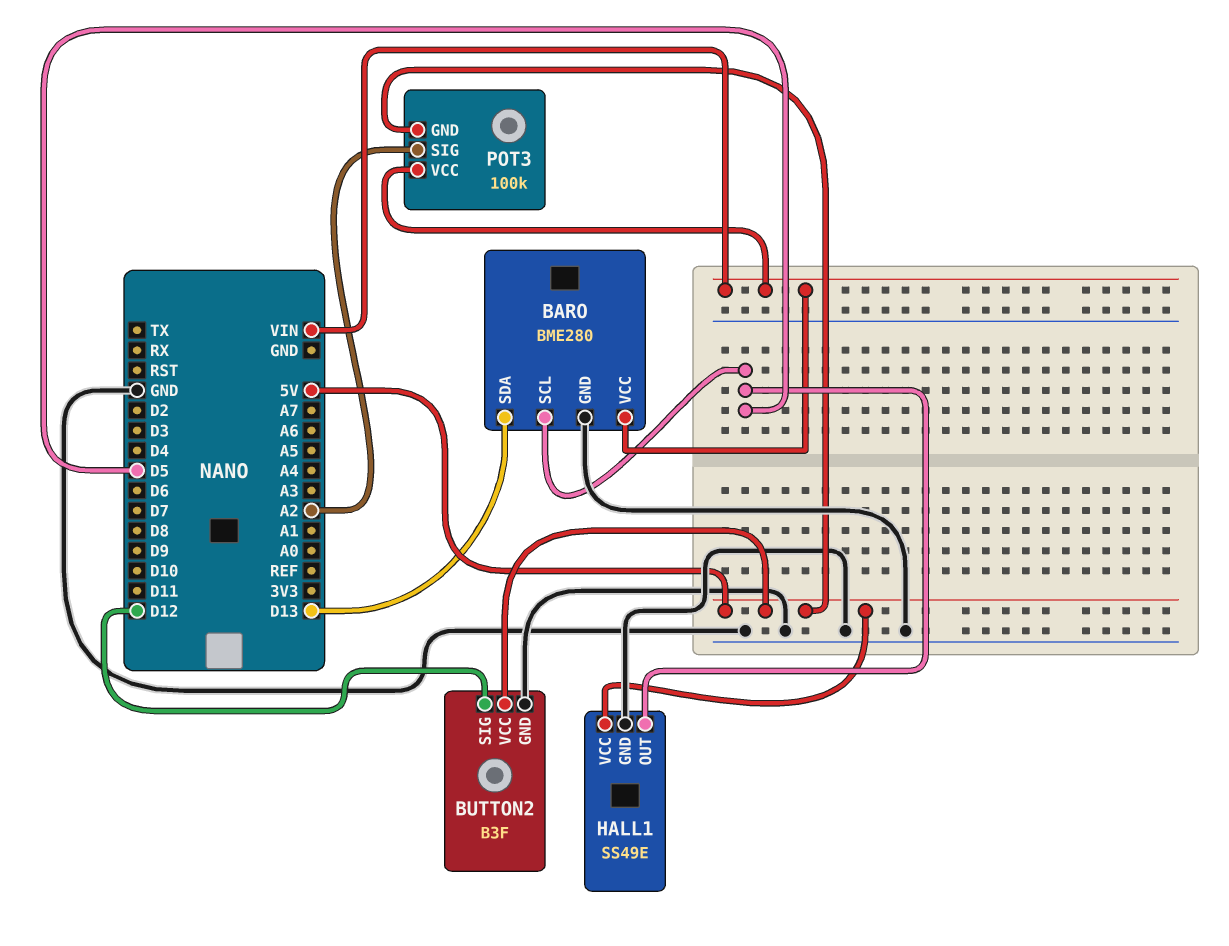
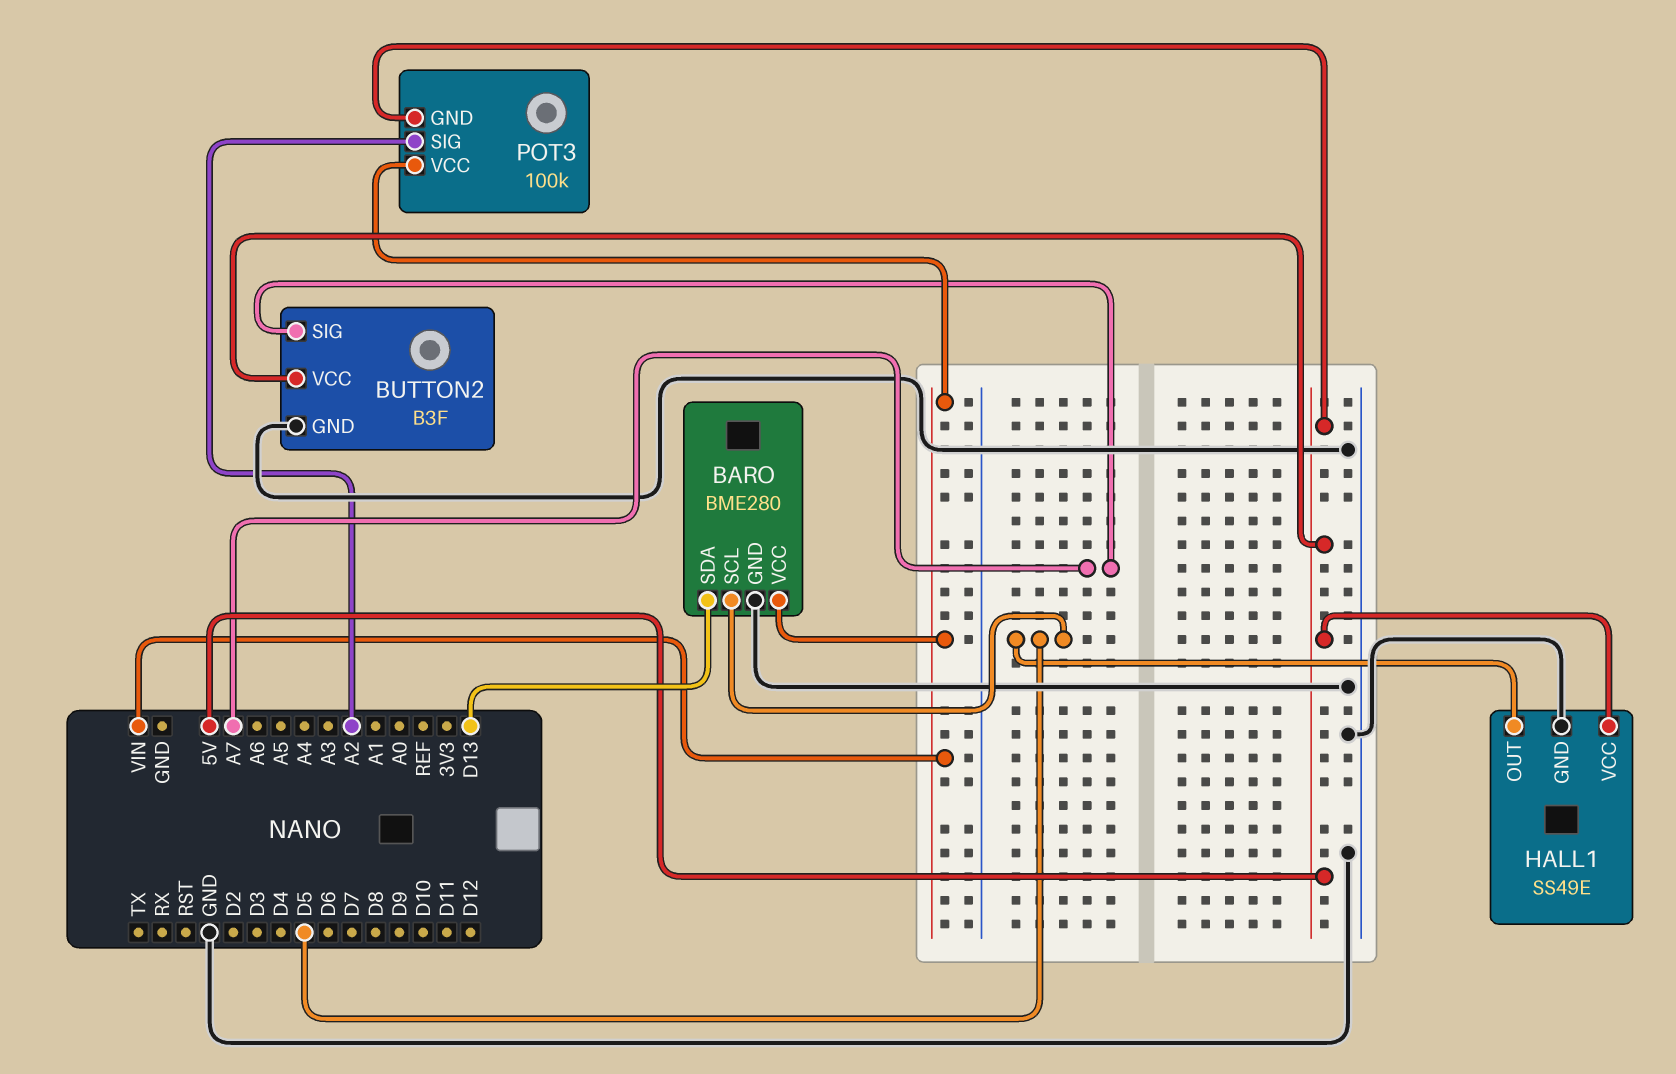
BUTTON2 pin SIG: D12 -> A7

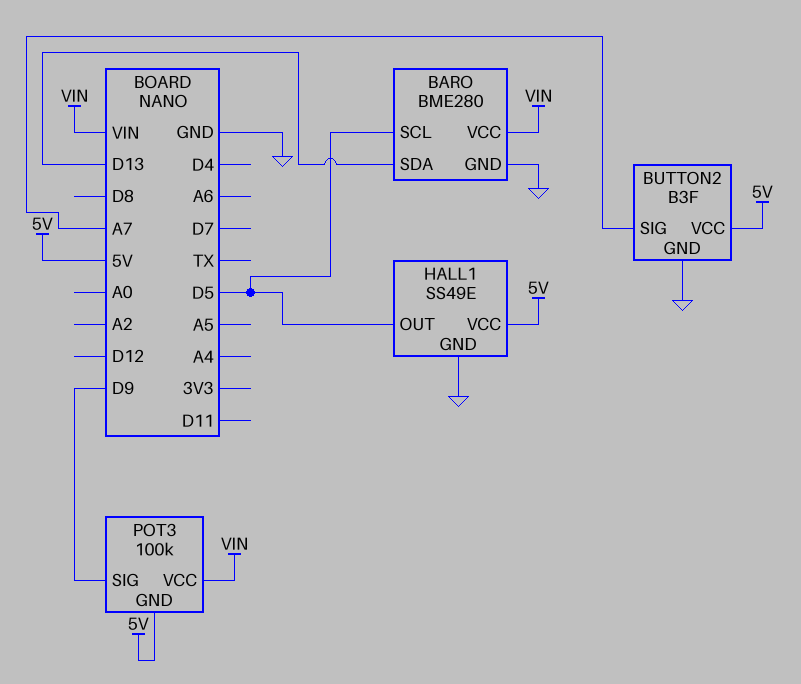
POT3 pin SIG: A2 -> D9

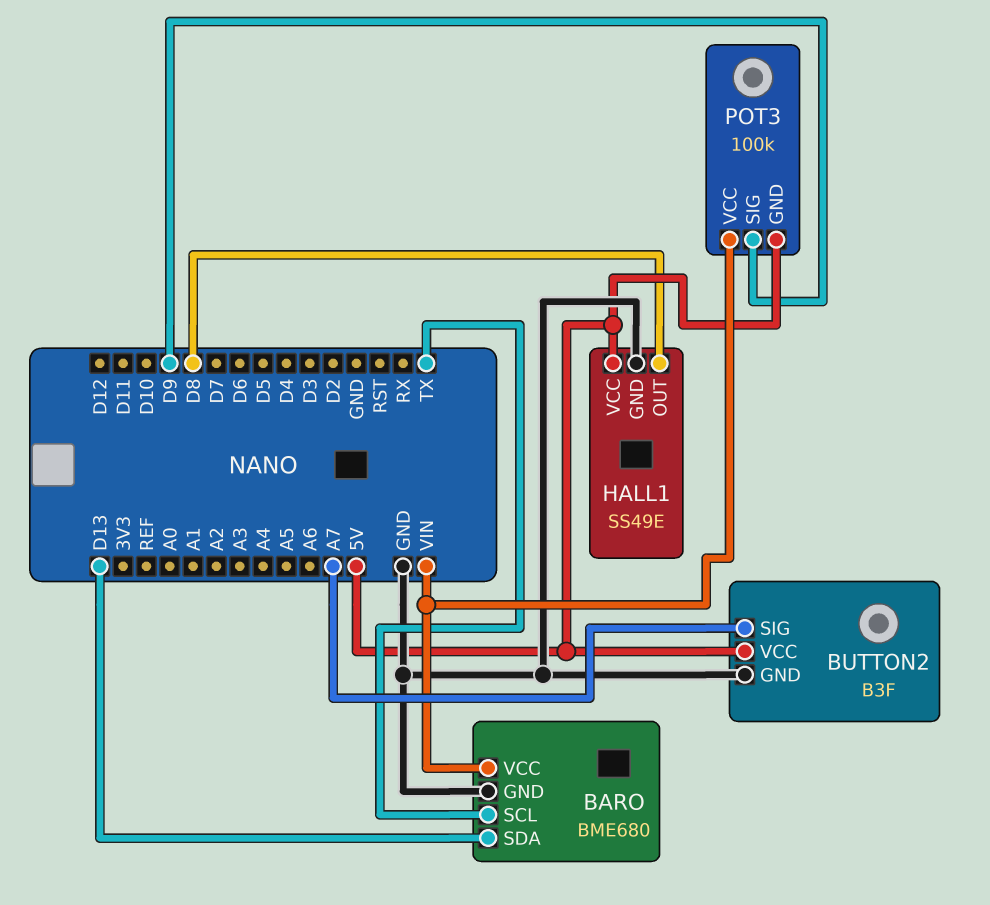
BARO: BME280 -> BME680
BARO pin SCL: D5 -> TX
HALL1 pin OUT: D5 -> D8

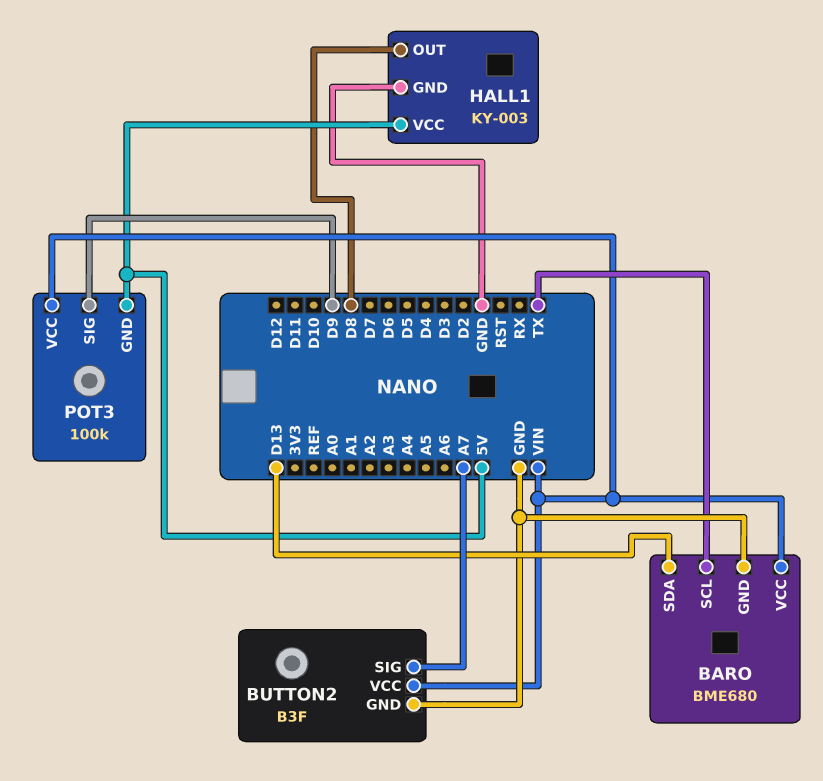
BUTTON2 pin VCC: 5V -> VIN
HALL1: SS49E -> KY-003

